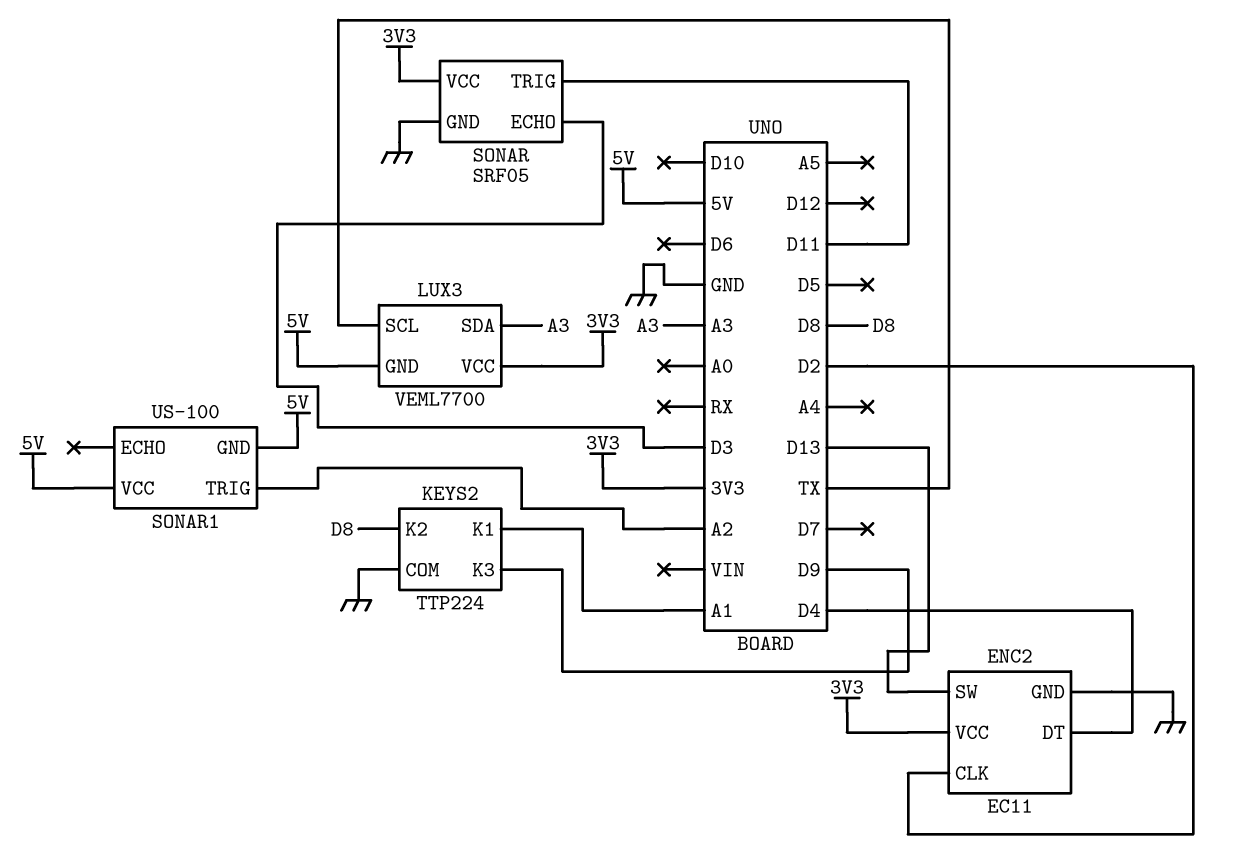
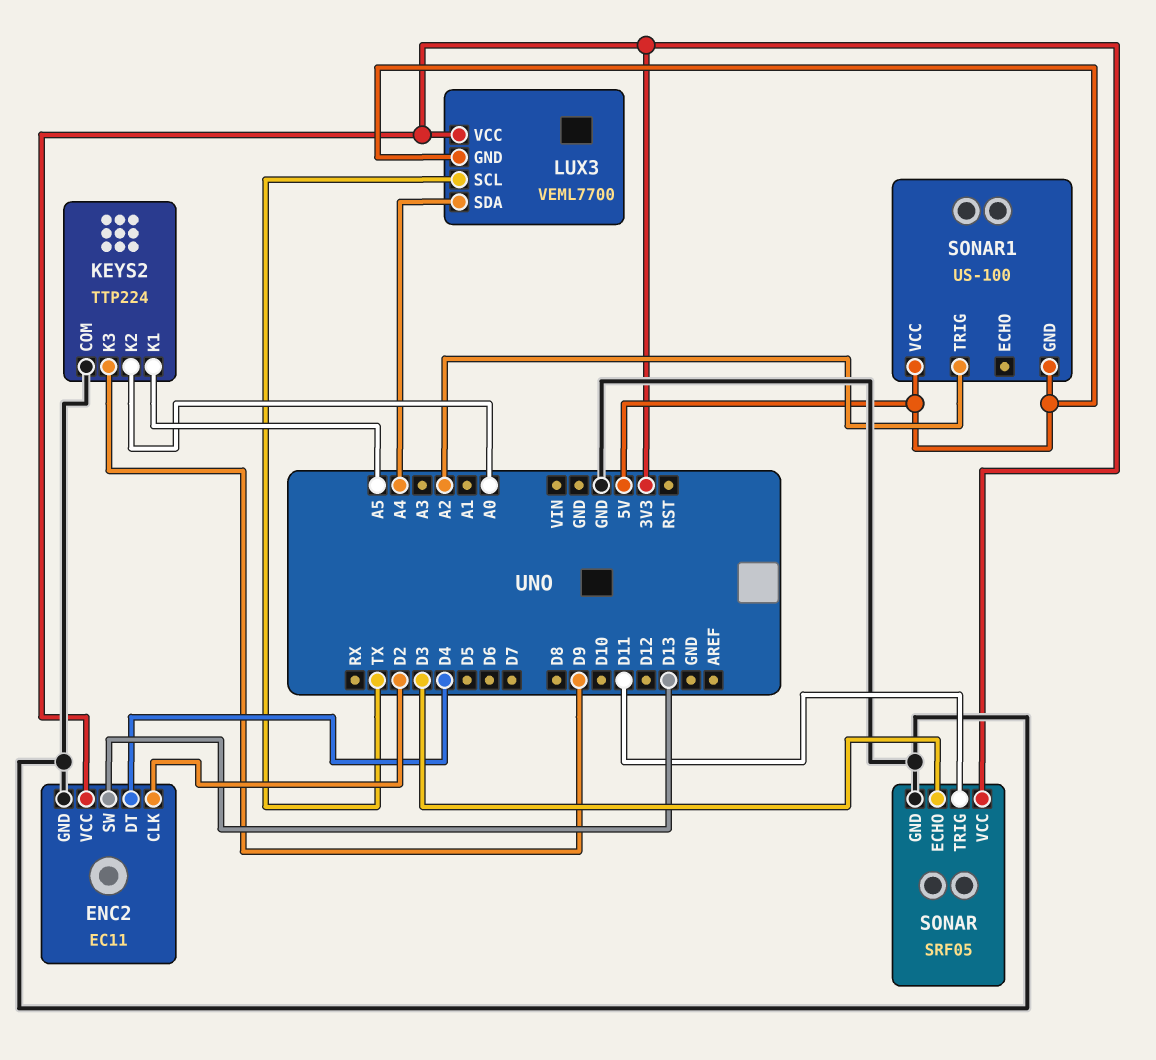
KEYS2 pin K1: A1 -> A5
KEYS2 pin K2: D8 -> A0
LUX3 pin SDA: A3 -> A4

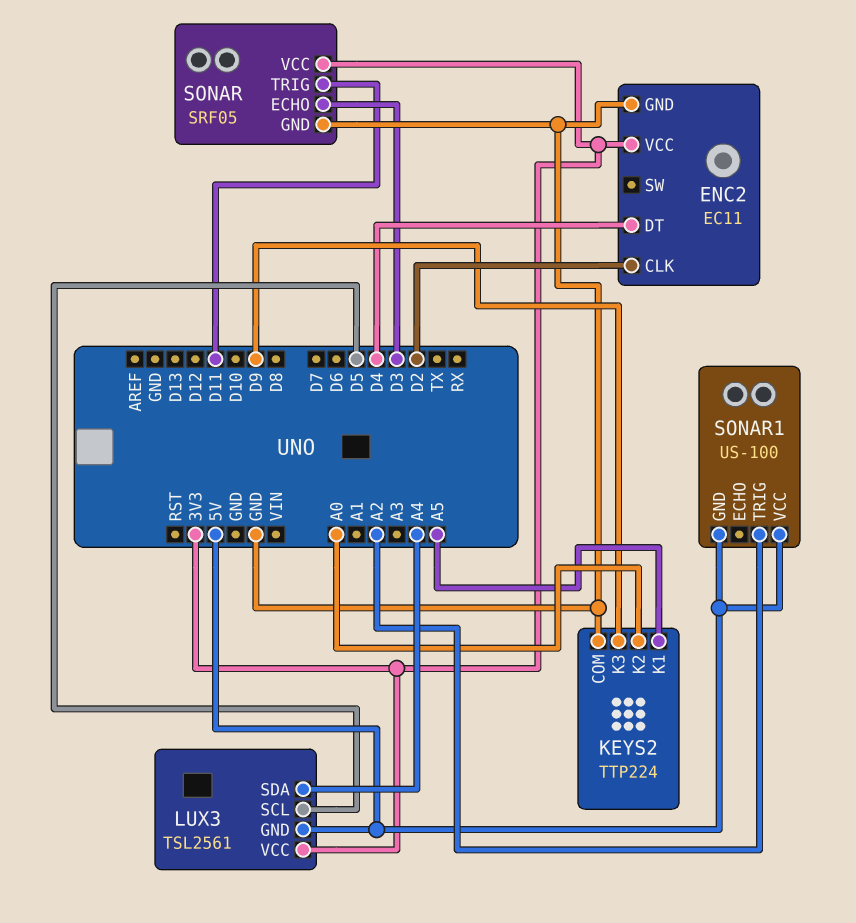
ENC2 pin SW: D13 -> none
LUX3: VEML7700 -> TSL2561
LUX3 pin SCL: TX -> D5

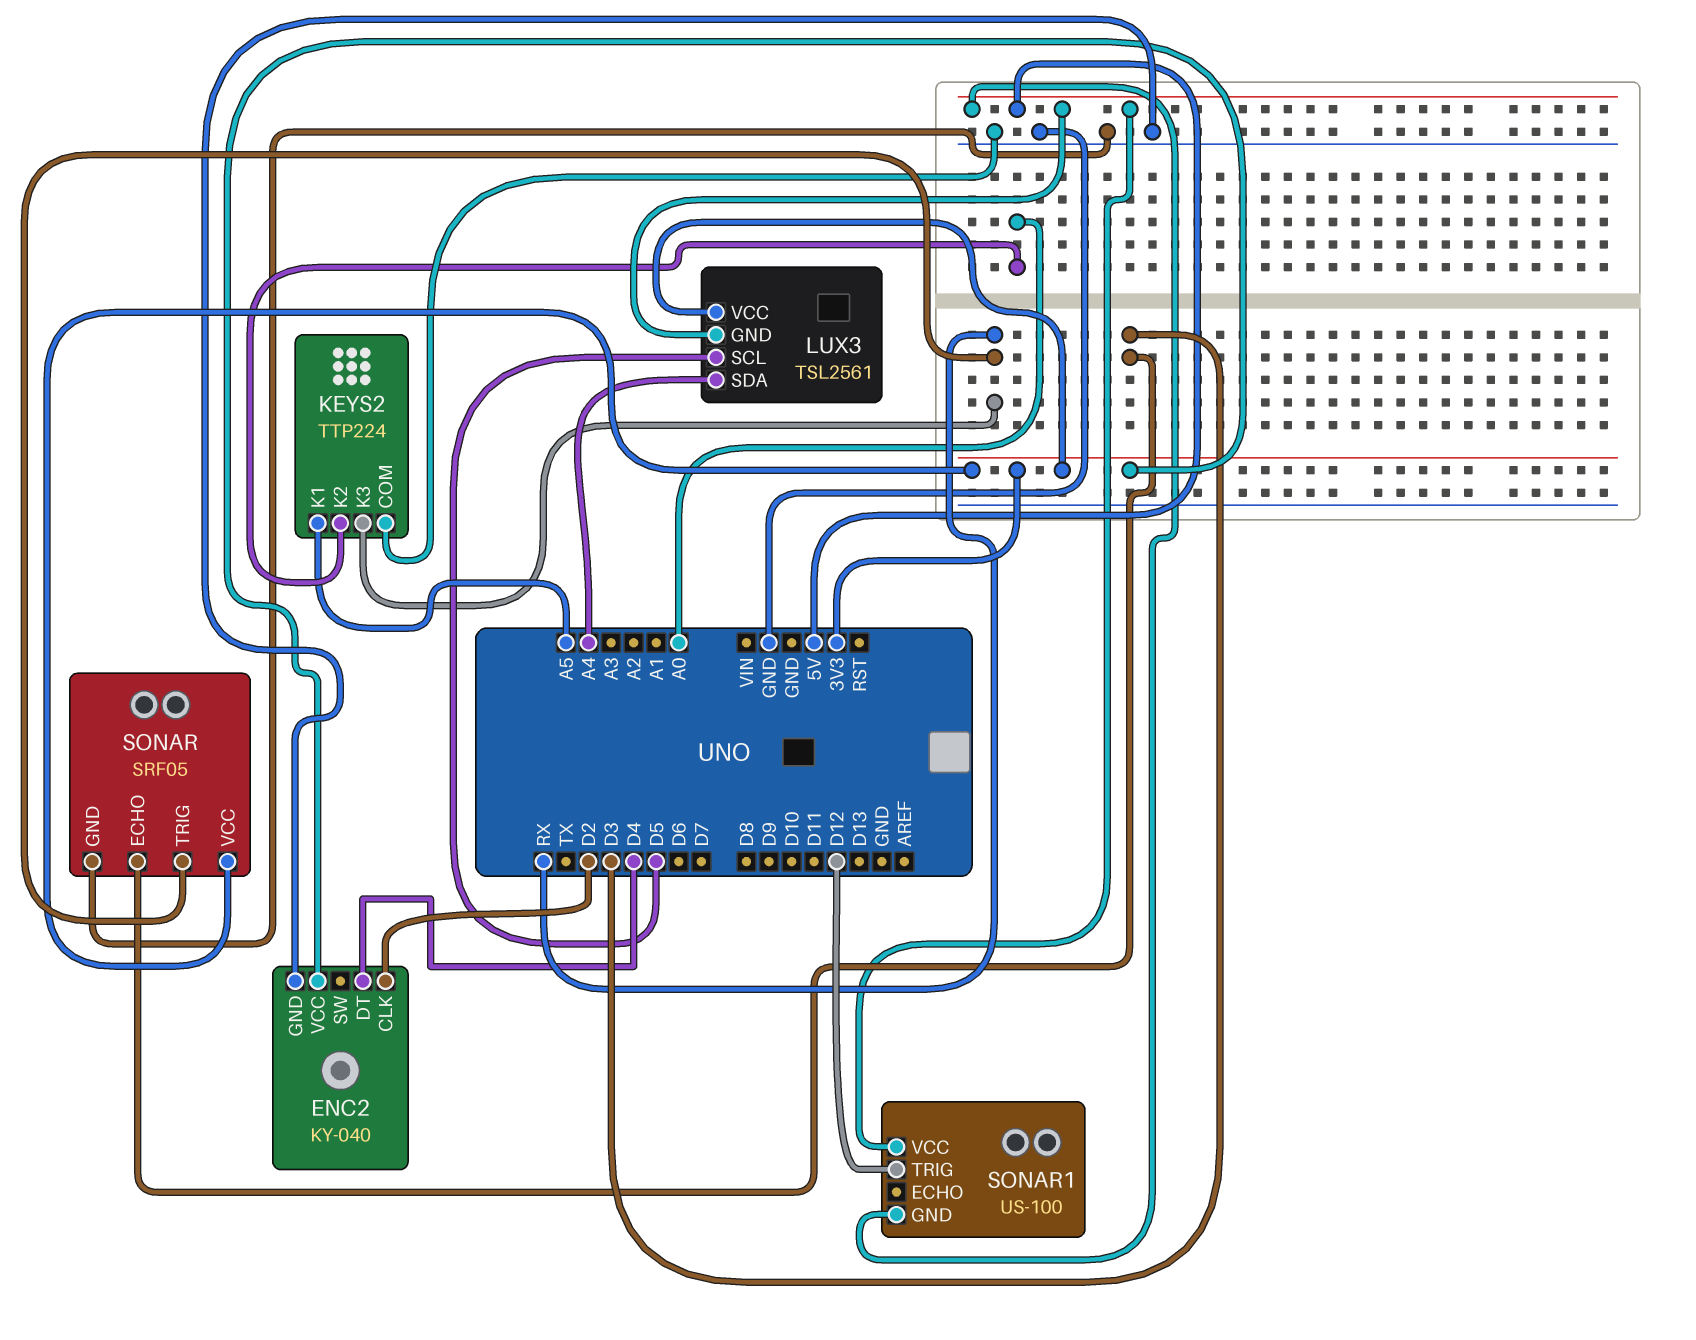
ENC2: EC11 -> KY-040
KEYS2 pin K3: D9 -> RX
SONAR pin TRIG: D11 -> RX
SONAR1 pin TRIG: A2 -> D12

